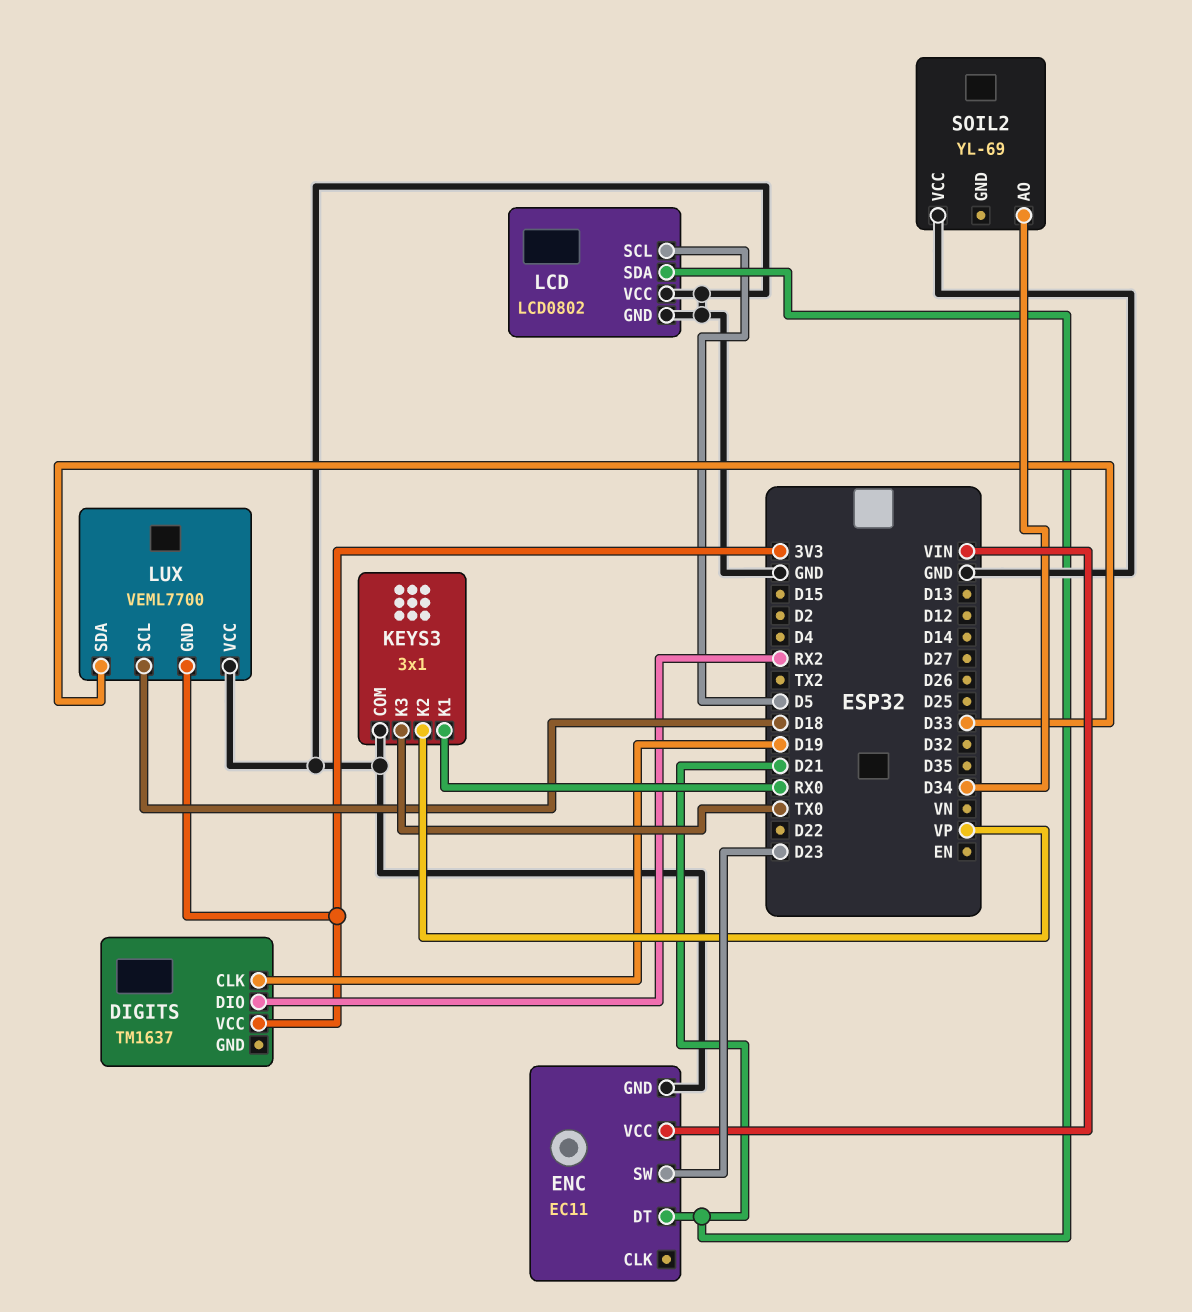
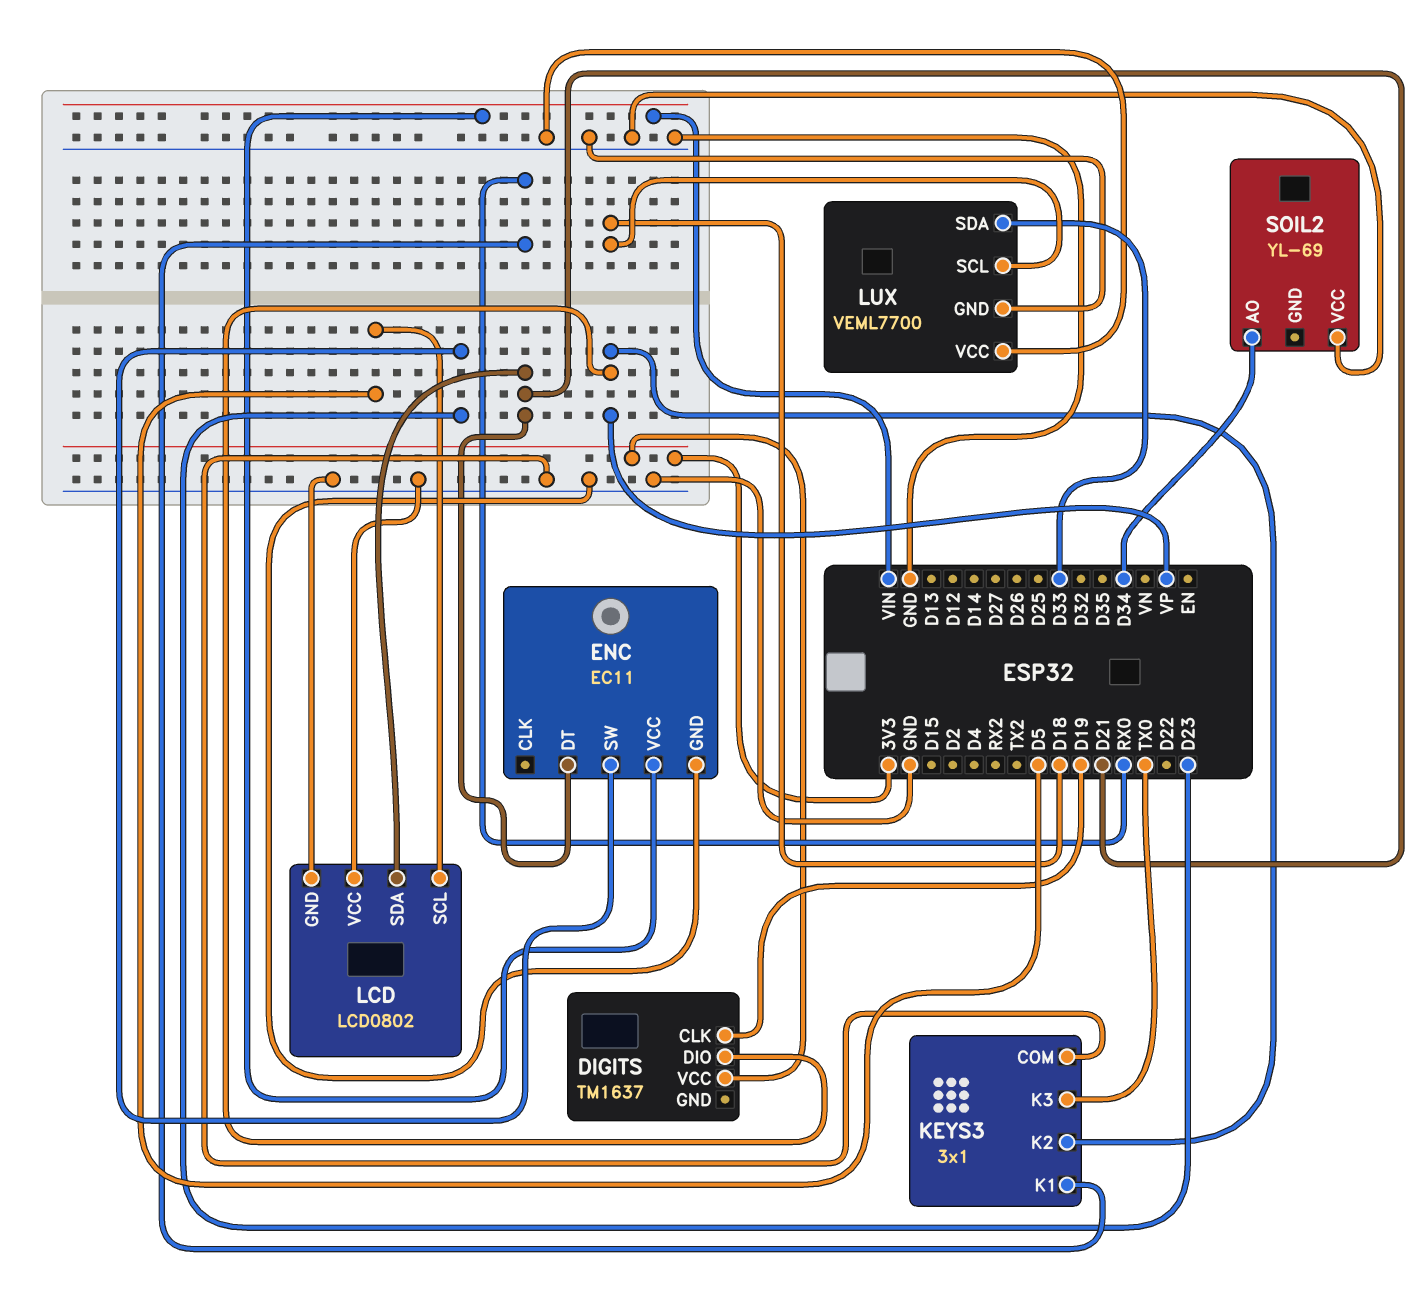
DIGITS pin DIO: RX2 -> VP
LUX pin GND: 3V3 -> GND

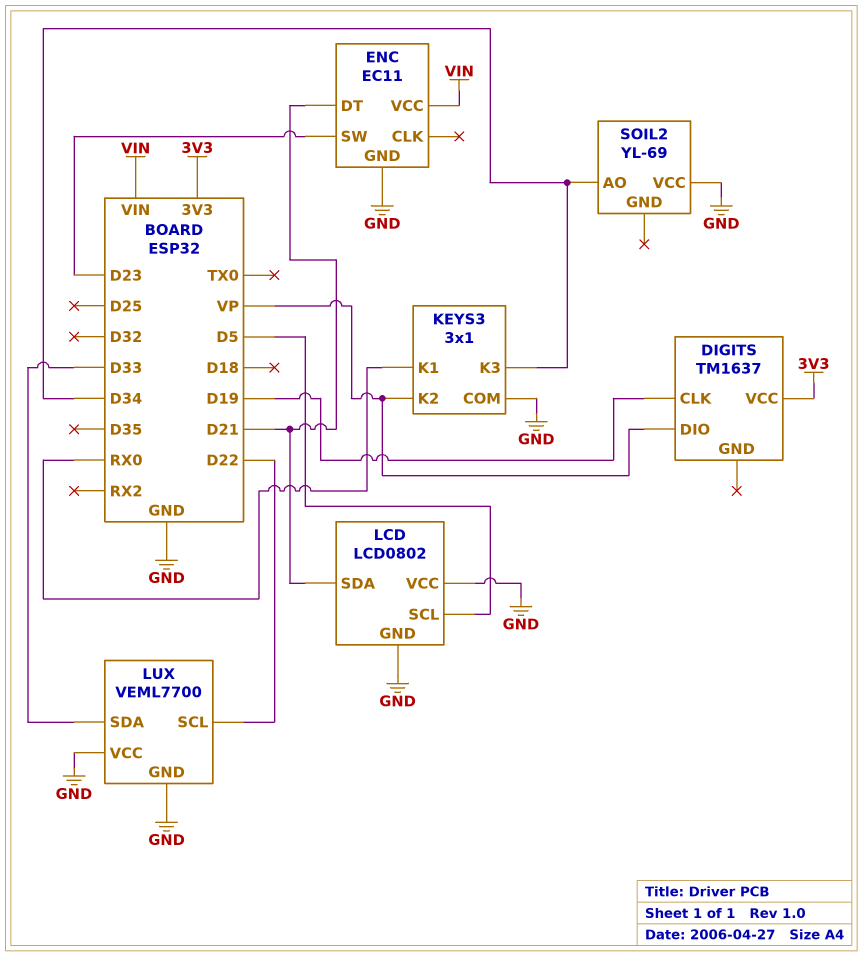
KEYS3 pin K3: TX0 -> D34
LUX pin SCL: D18 -> D22

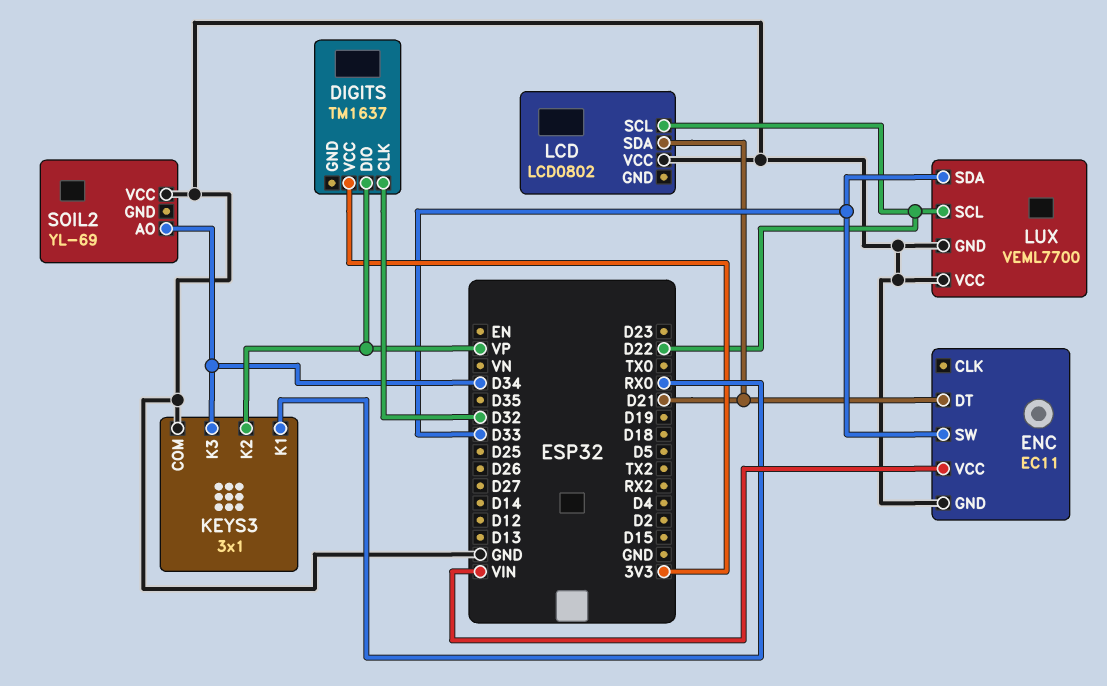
DIGITS pin CLK: D19 -> D32
ENC pin SW: D23 -> D33
LCD pin GND: GND -> none
LCD pin SCL: D5 -> D22

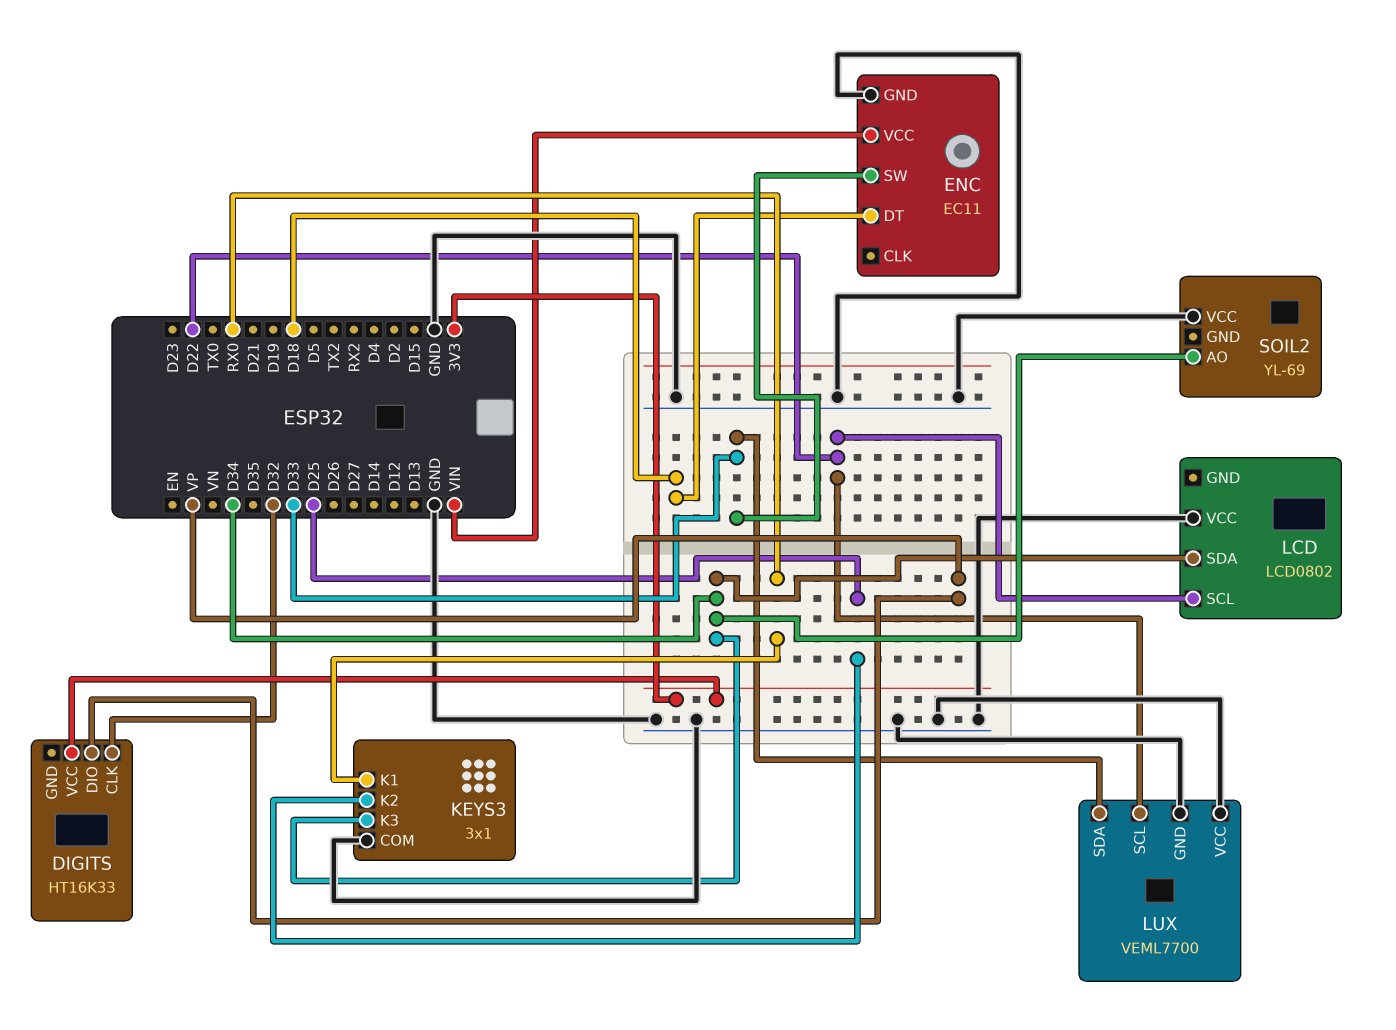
DIGITS: TM1637 -> HT16K33
ENC pin DT: D21 -> D18
KEYS3 pin K2: VP -> D25
LCD pin SDA: D21 -> D34

